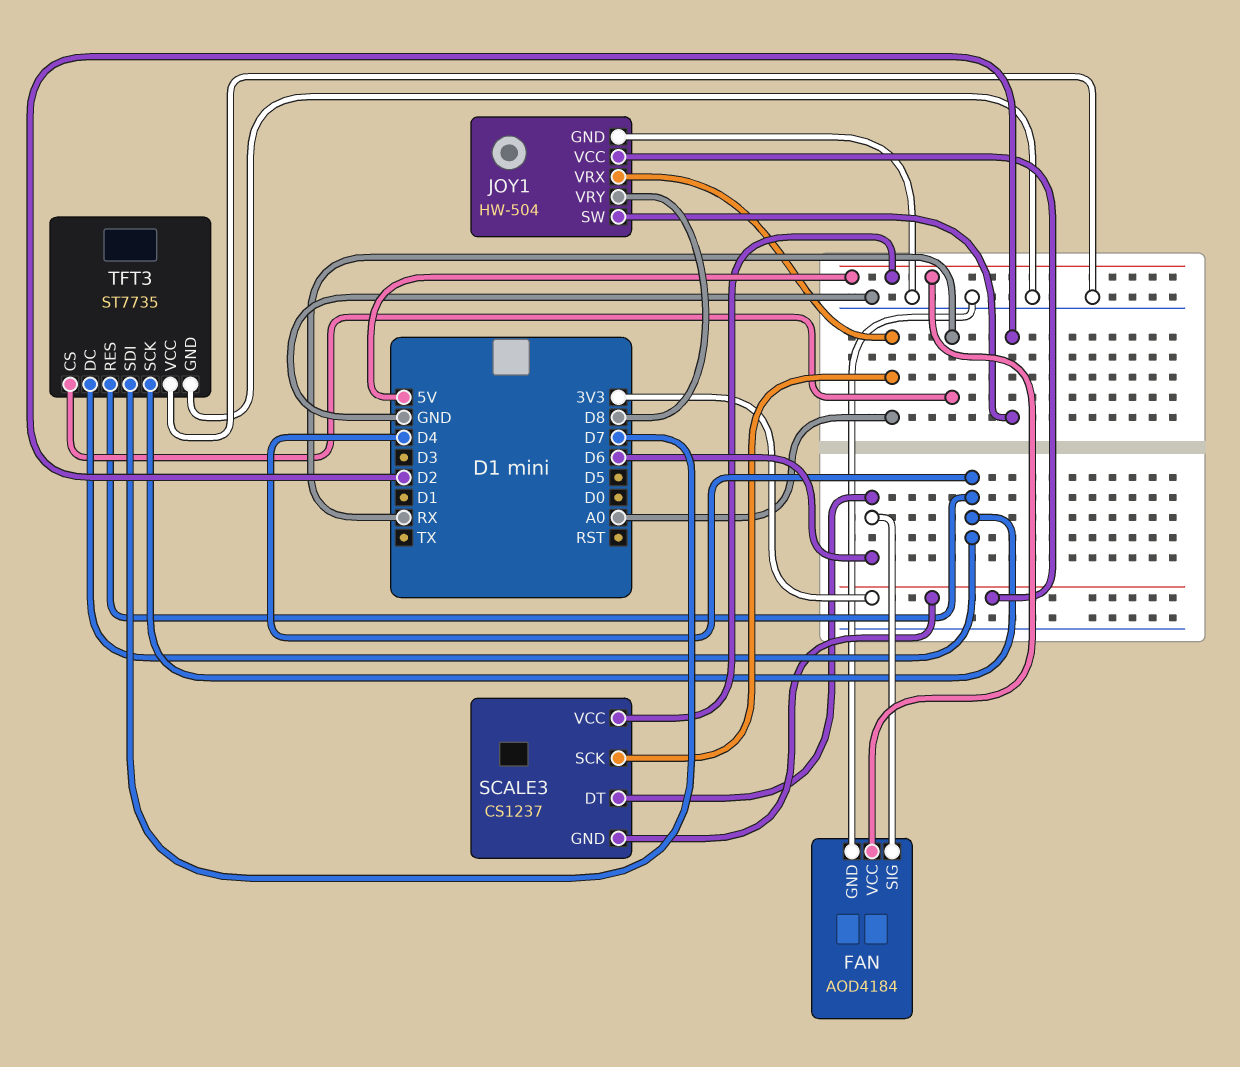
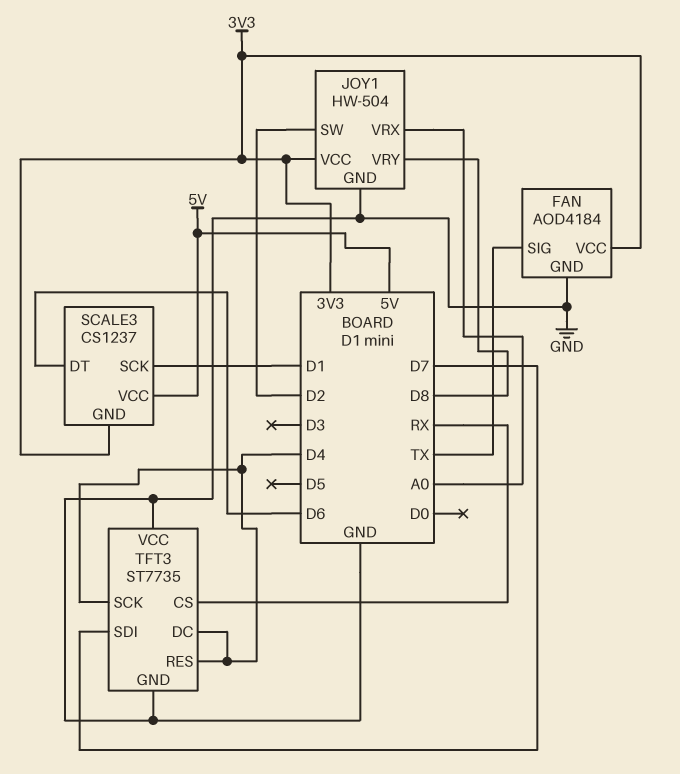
FAN pin SIG: D6 -> TX
FAN pin VCC: 5V -> 3V3
SCALE3 pin SCK: A0 -> D1

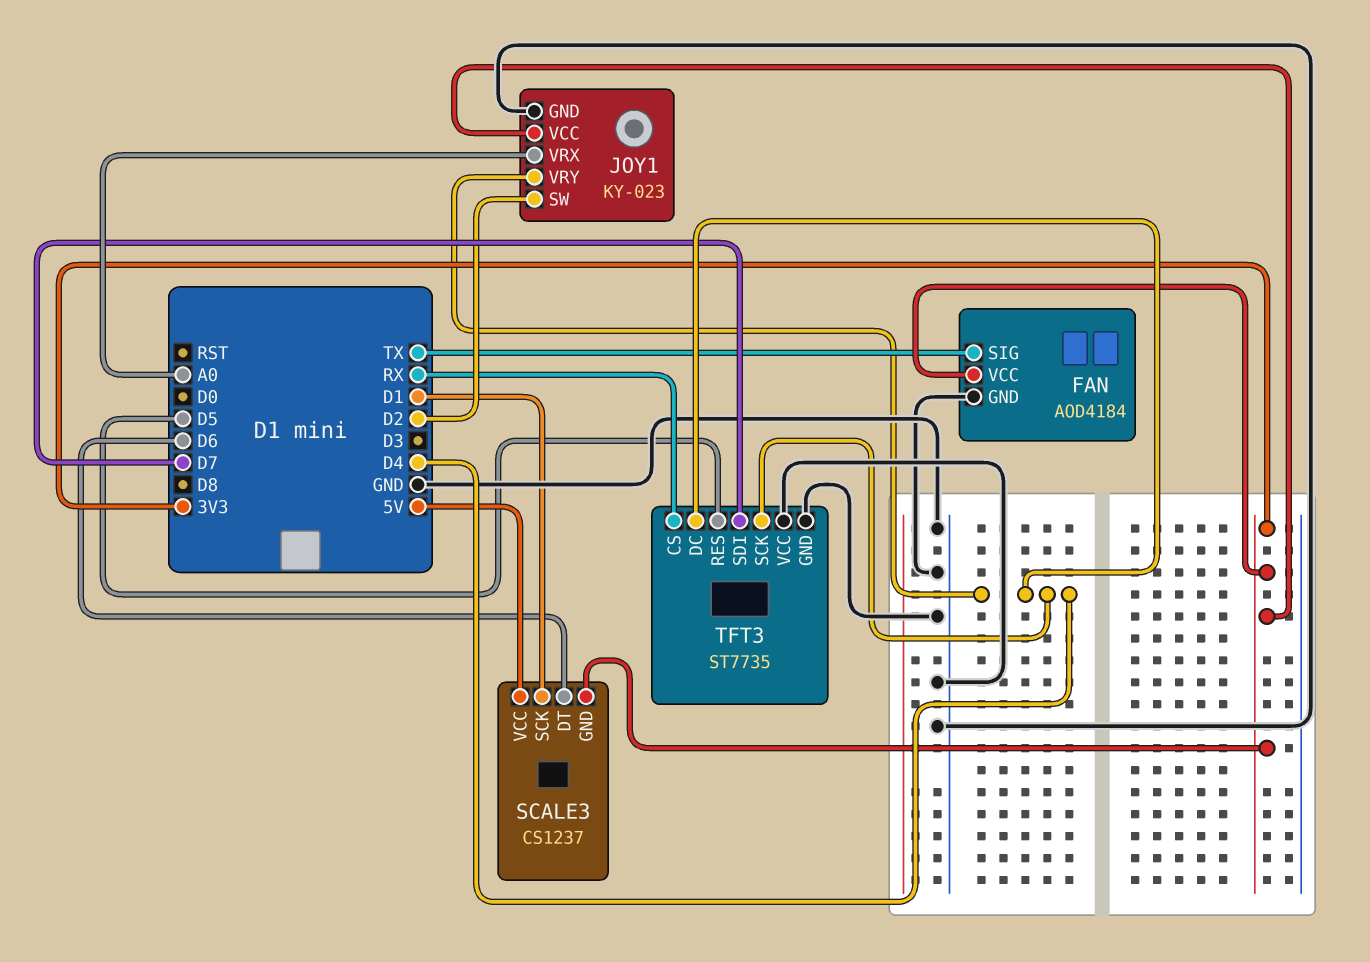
JOY1: HW-504 -> KY-023
JOY1 pin VRY: D8 -> D4
TFT3 pin RES: D4 -> D5

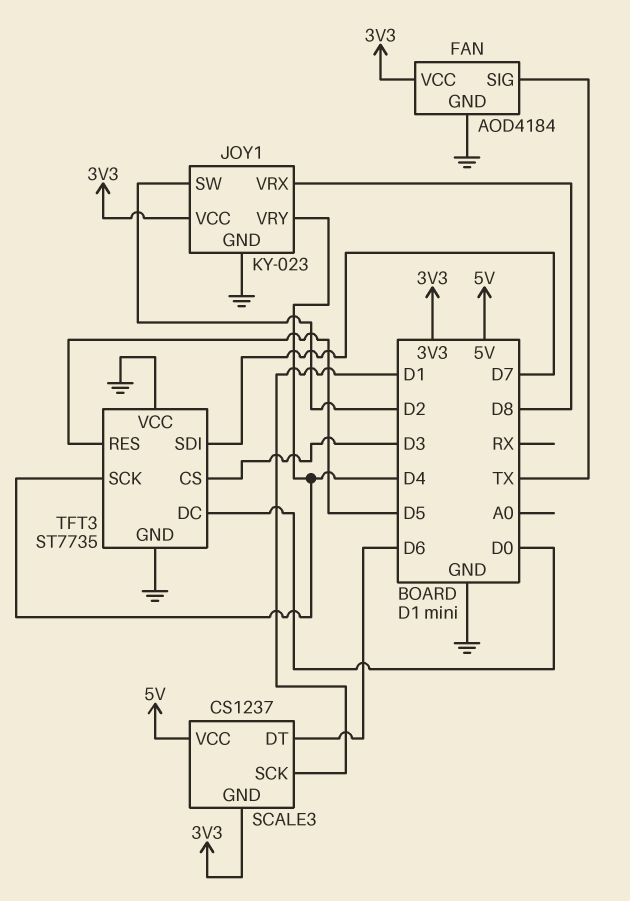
JOY1 pin VRX: A0 -> D8
TFT3 pin CS: RX -> D3
TFT3 pin DC: D4 -> D0

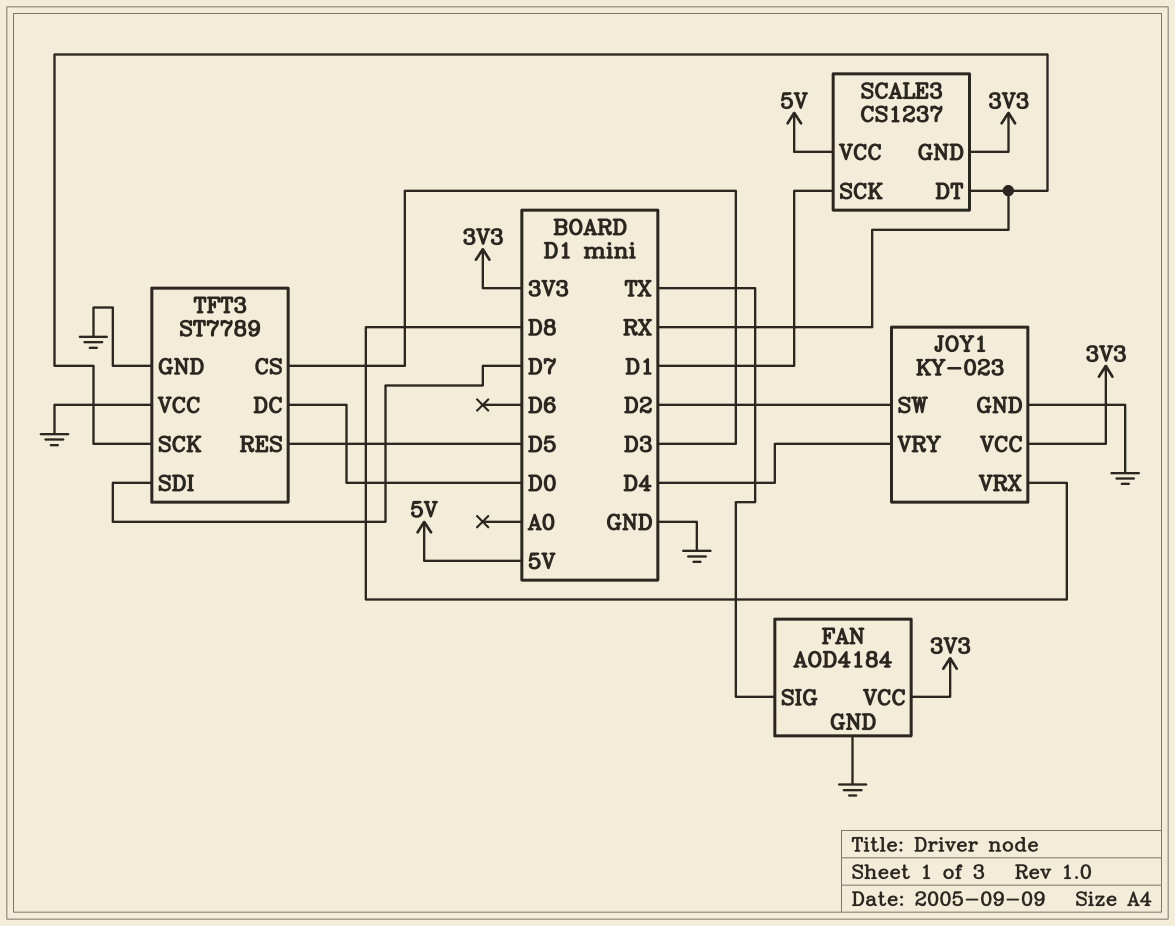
SCALE3 pin DT: D6 -> RX
TFT3: ST7735 -> ST7789
TFT3 pin SCK: D4 -> RX

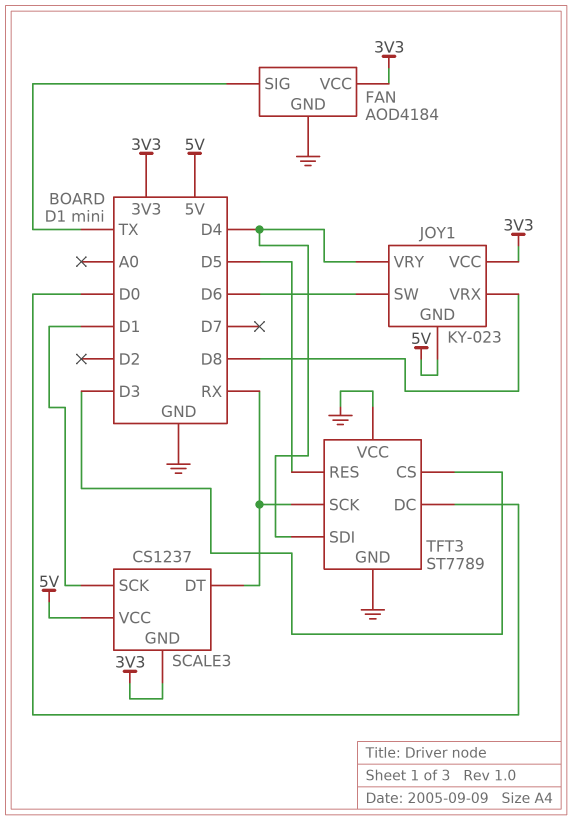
JOY1 pin GND: GND -> 5V
JOY1 pin SW: D2 -> D6
TFT3 pin SDI: D7 -> D4

